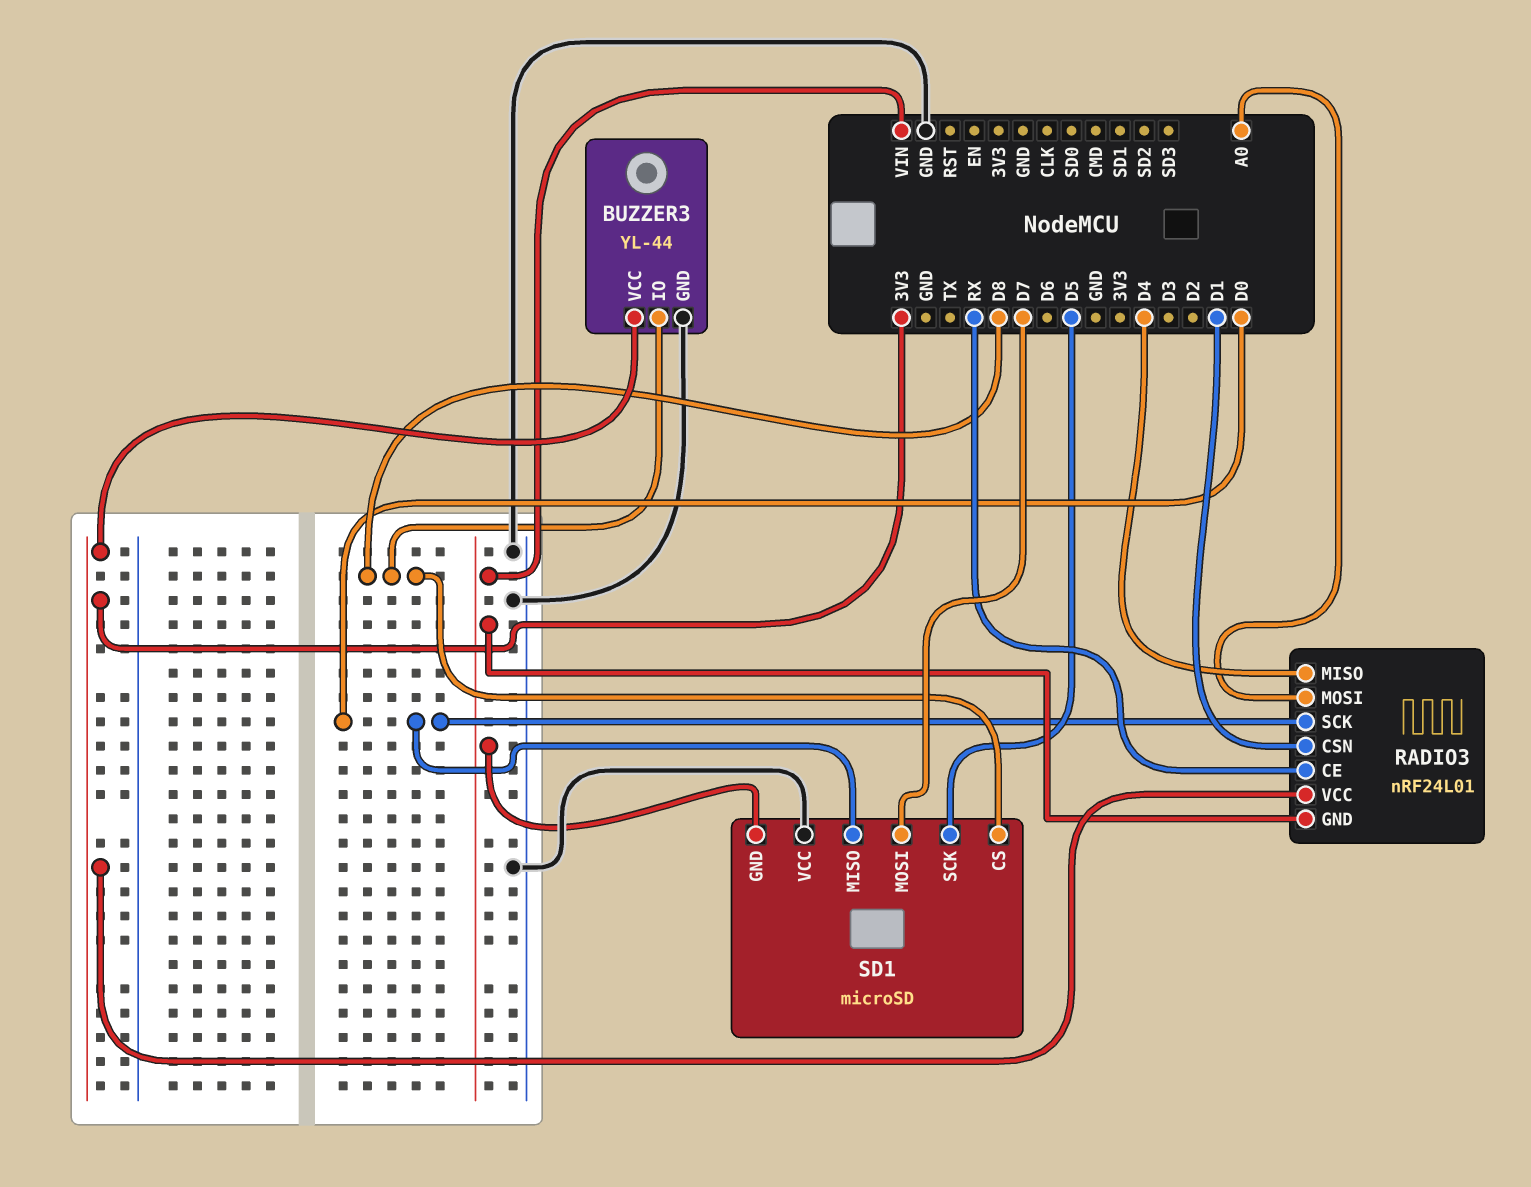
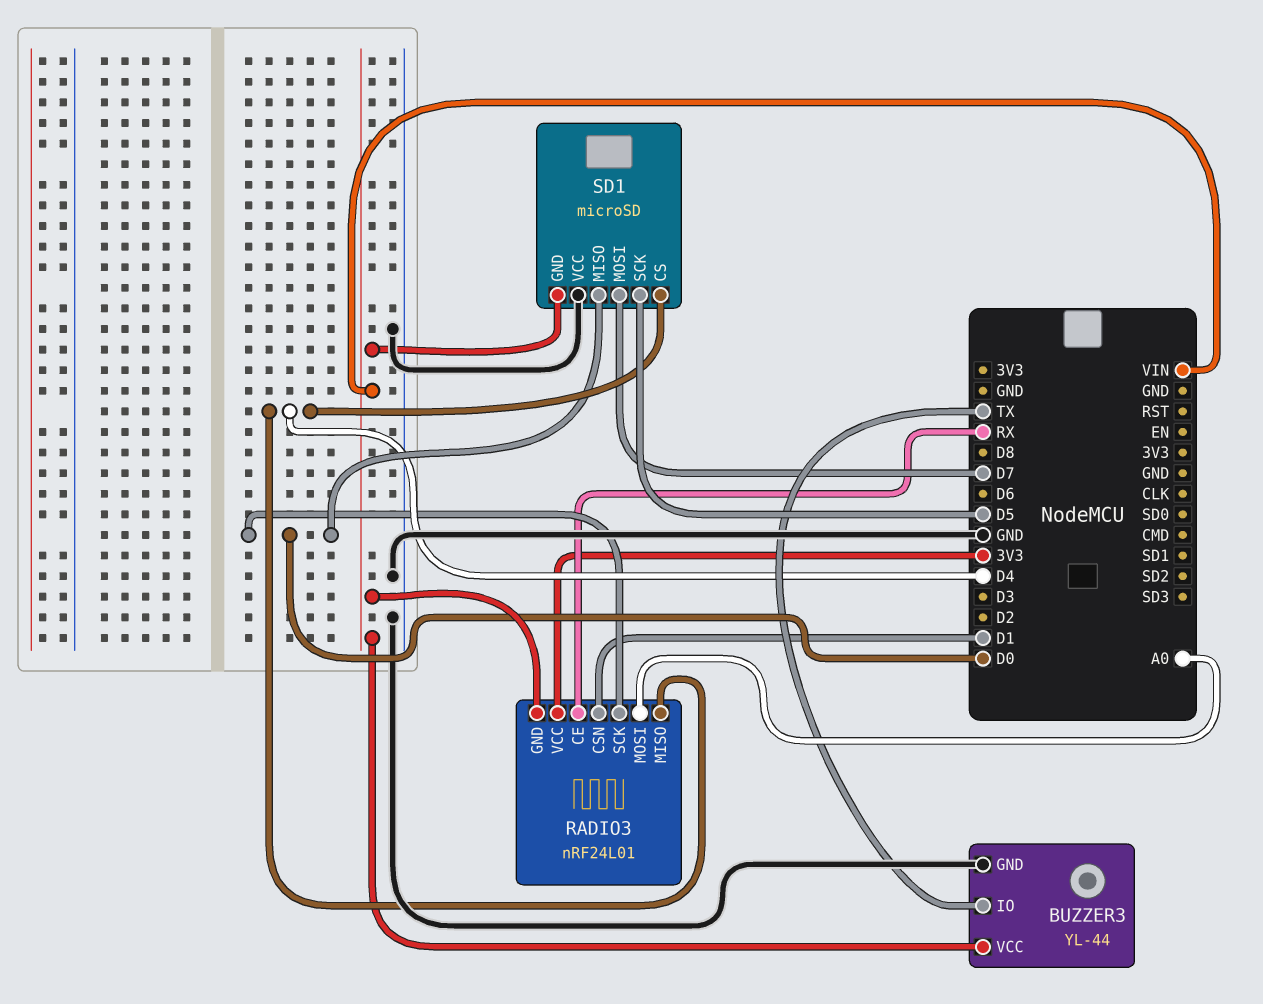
BUZZER3 pin IO: D8 -> TX
BUZZER3 pin VCC: 3V3 -> VIN
SD1 pin CS: D8 -> D4

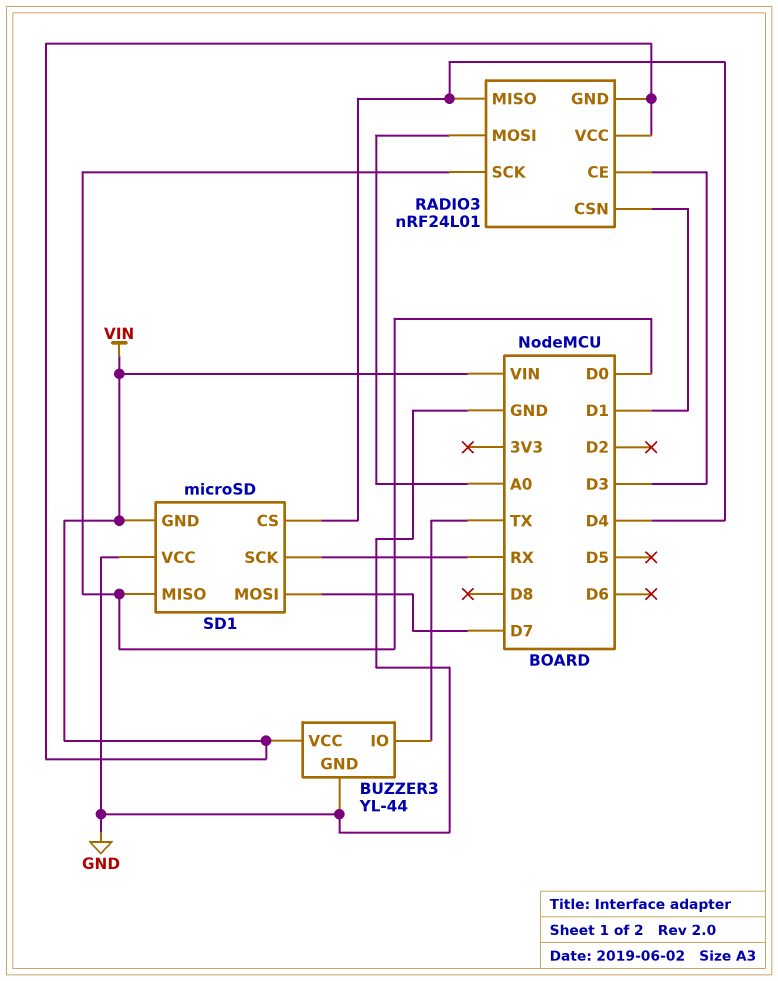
RADIO3 pin CE: RX -> D3
RADIO3 pin VCC: 3V3 -> VIN
SD1 pin SCK: D5 -> RX

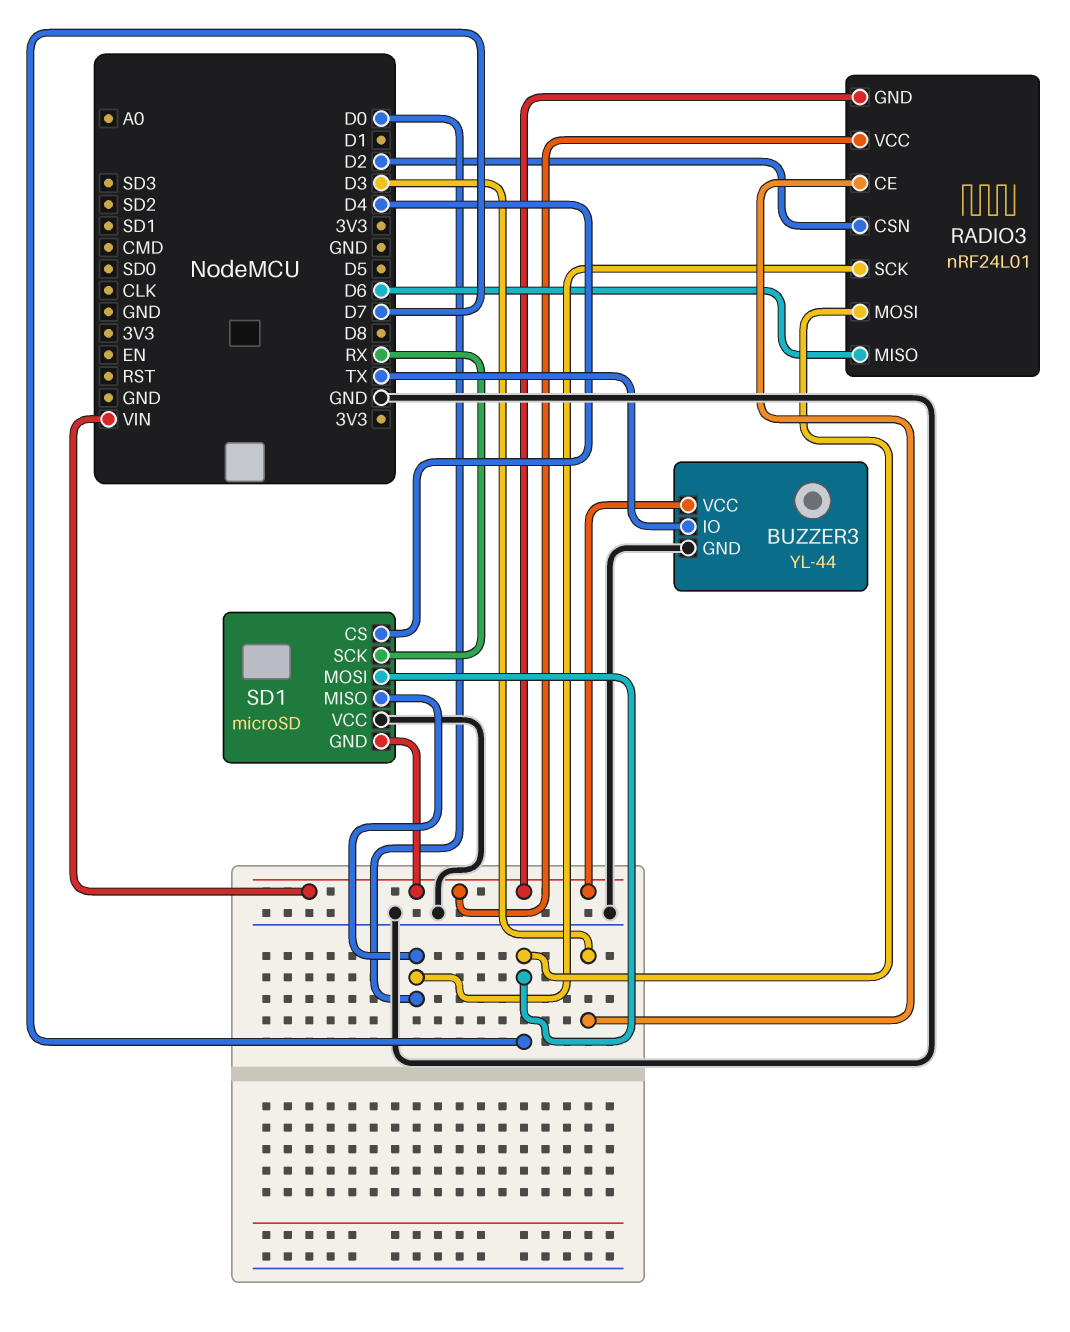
RADIO3 pin CSN: D1 -> D2
RADIO3 pin MISO: D4 -> D6
RADIO3 pin MOSI: A0 -> D7

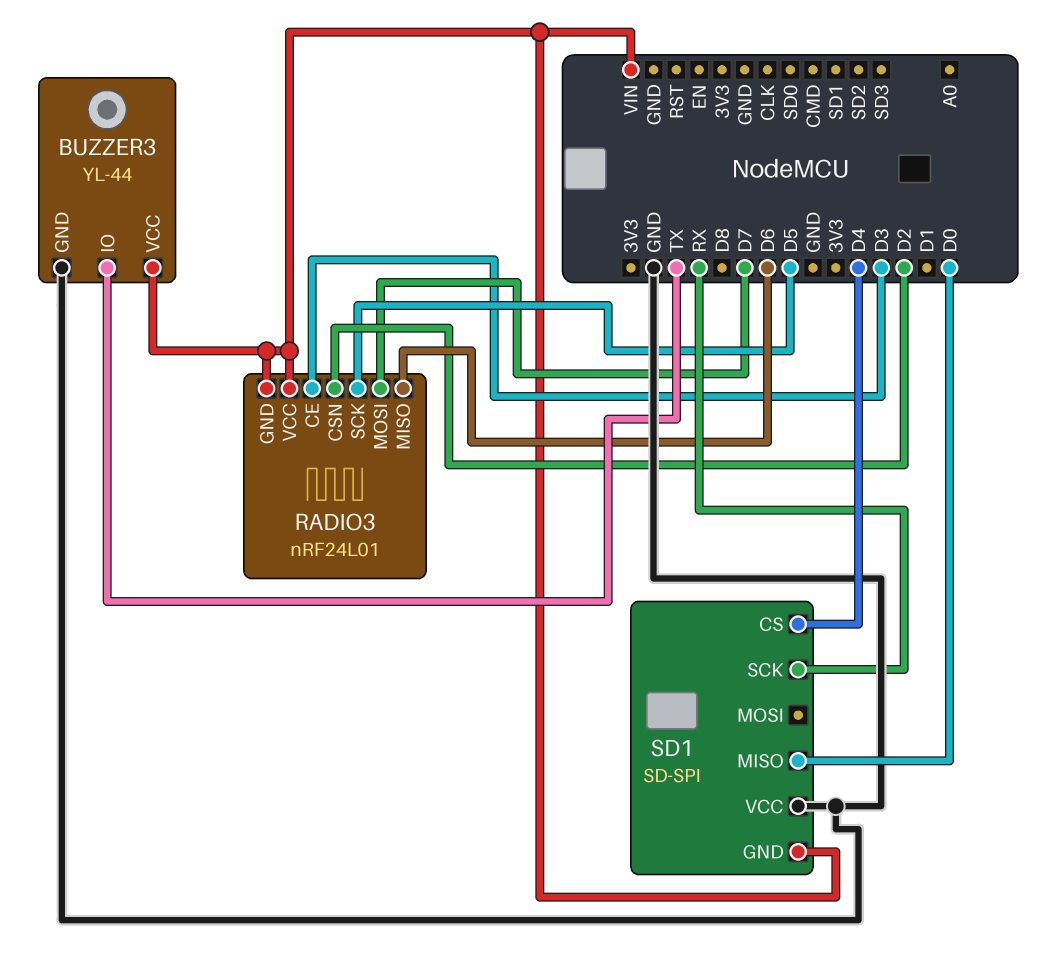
RADIO3 pin SCK: D0 -> D5
SD1: microSD -> SD-SPI
SD1 pin MOSI: D7 -> none

